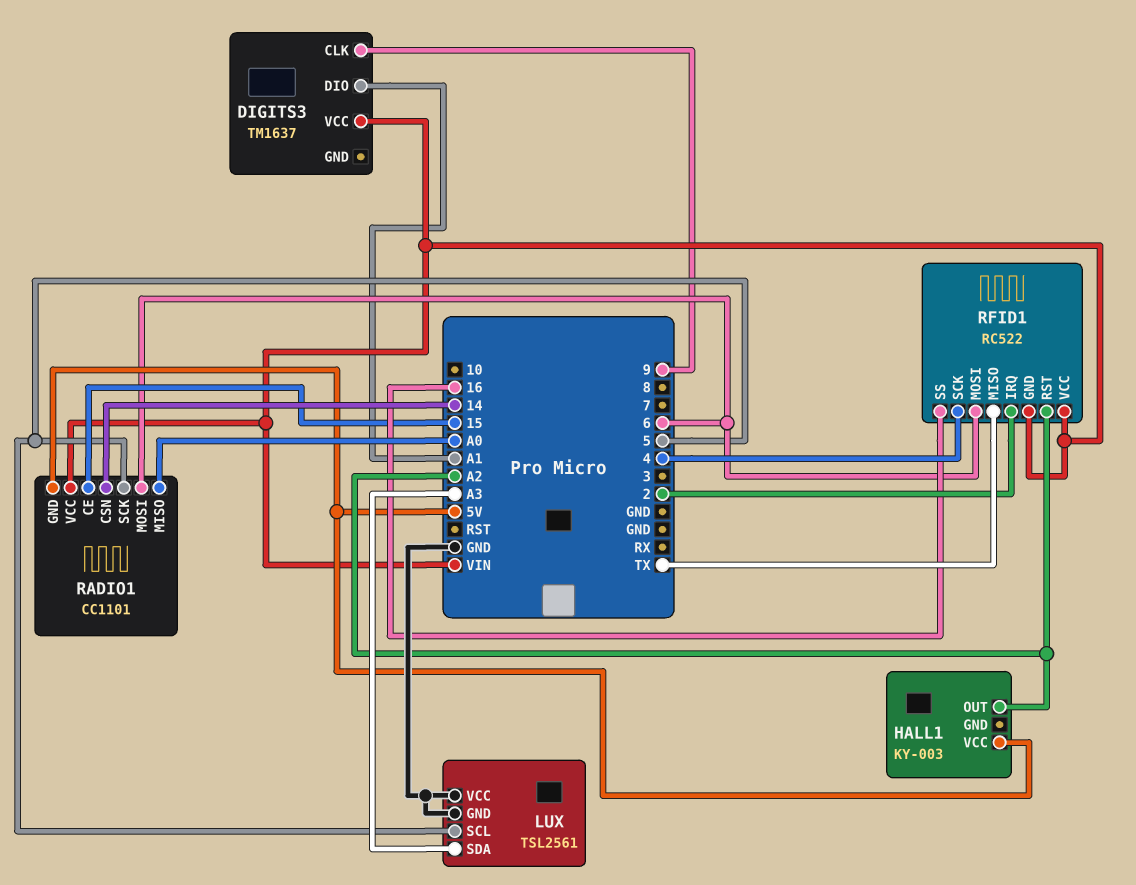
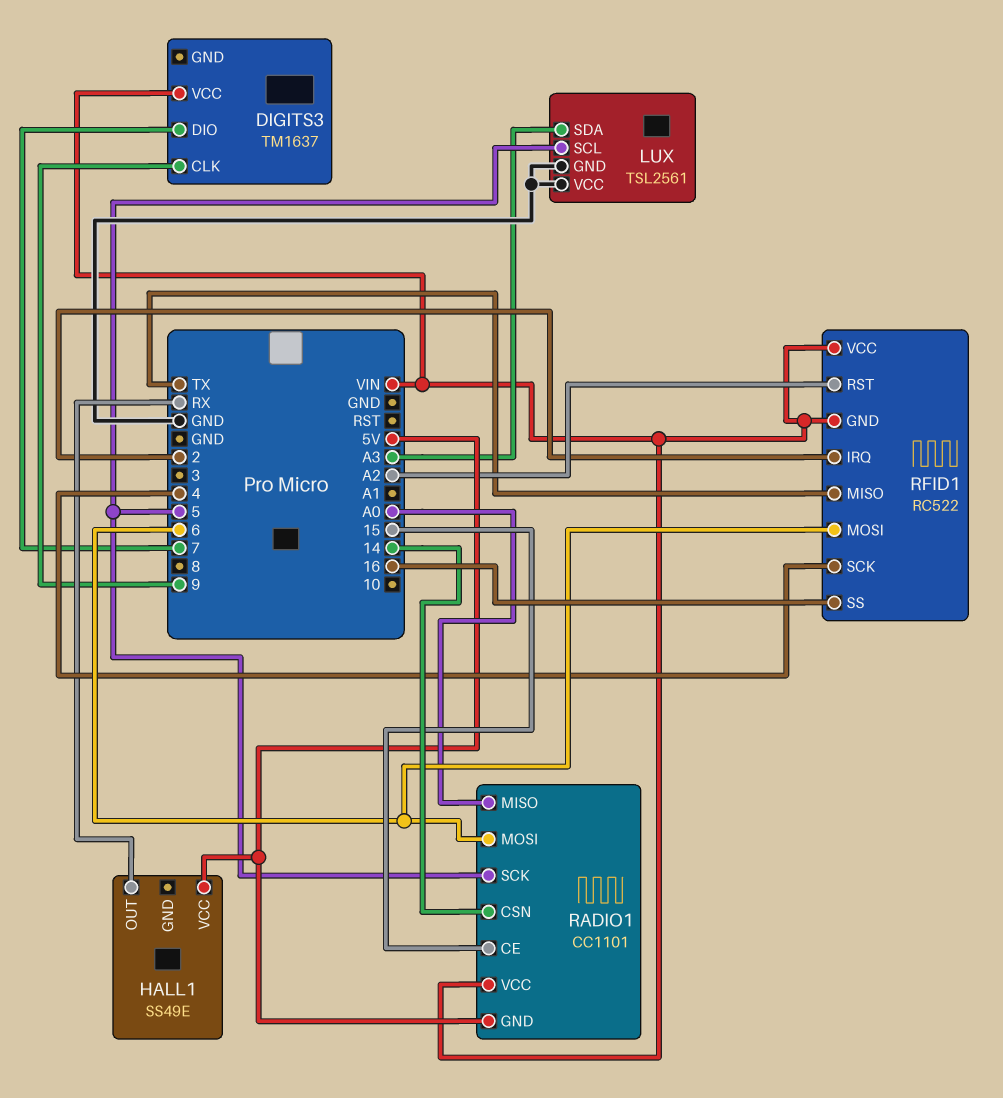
DIGITS3 pin DIO: A1 -> 7
HALL1: KY-003 -> SS49E
HALL1 pin OUT: A2 -> RX

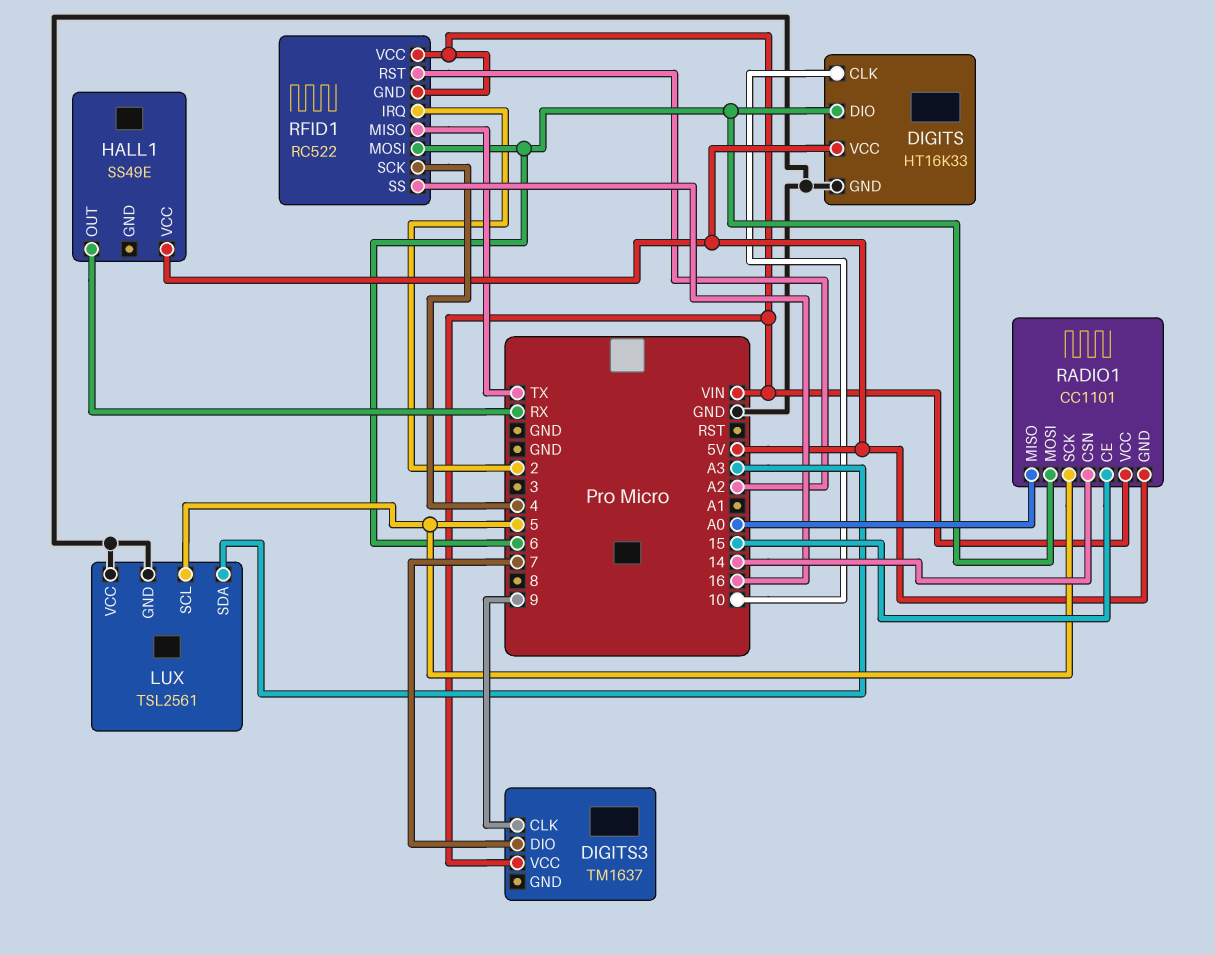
DIGITS: none -> HT16K33
DIGITS pin CLK: none -> 10
DIGITS pin DIO: none -> 6
DIGITS pin GND: none -> GND
DIGITS pin VCC: none -> 5V

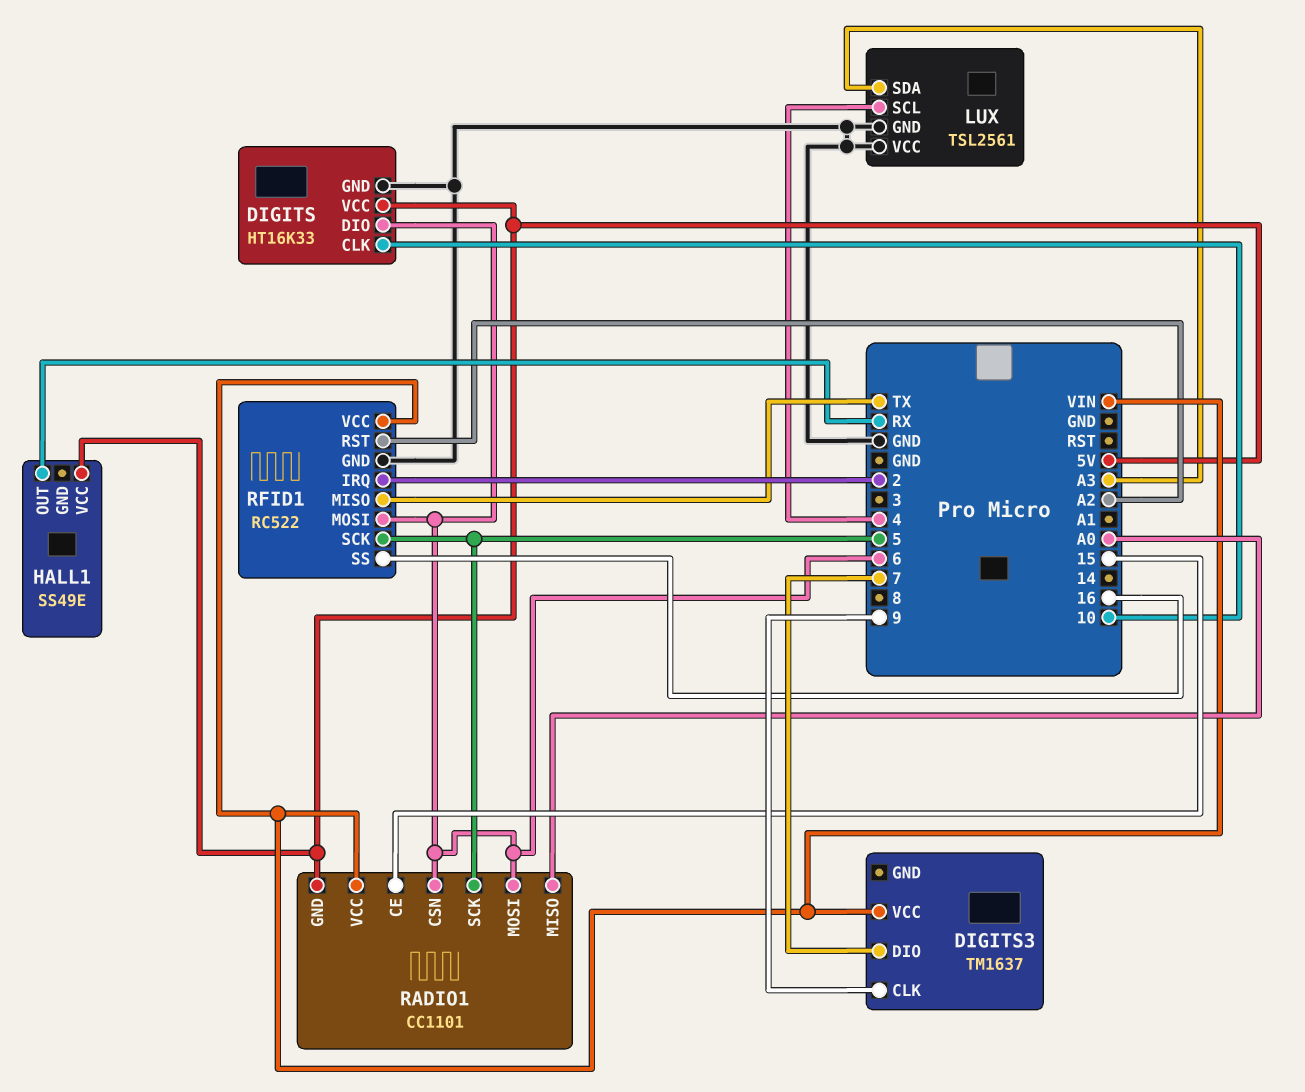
LUX pin SCL: 5 -> 4
RADIO1 pin CSN: 14 -> 6
RFID1 pin GND: VIN -> GND
RFID1 pin SCK: 4 -> 5

